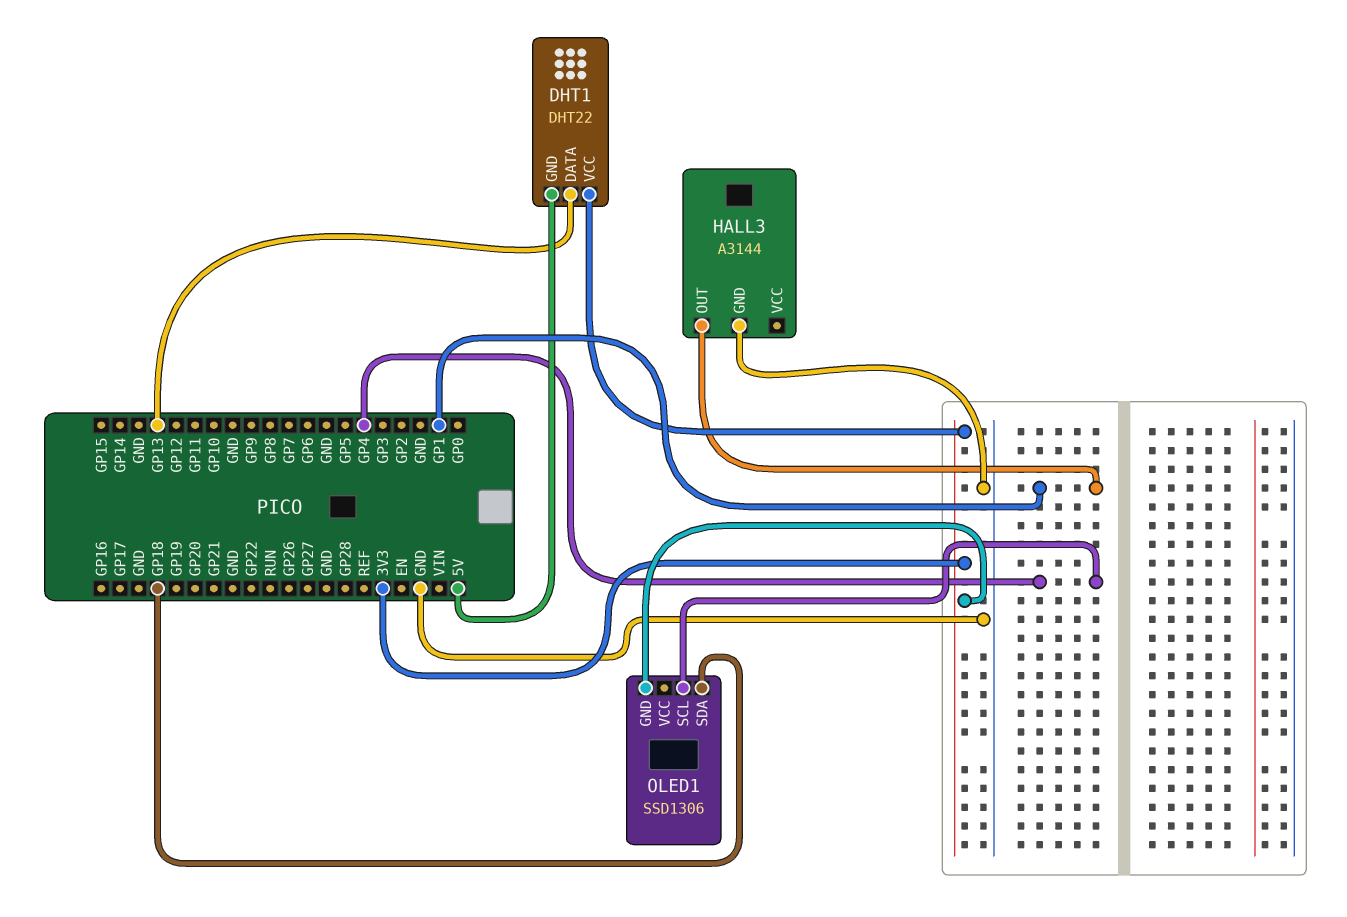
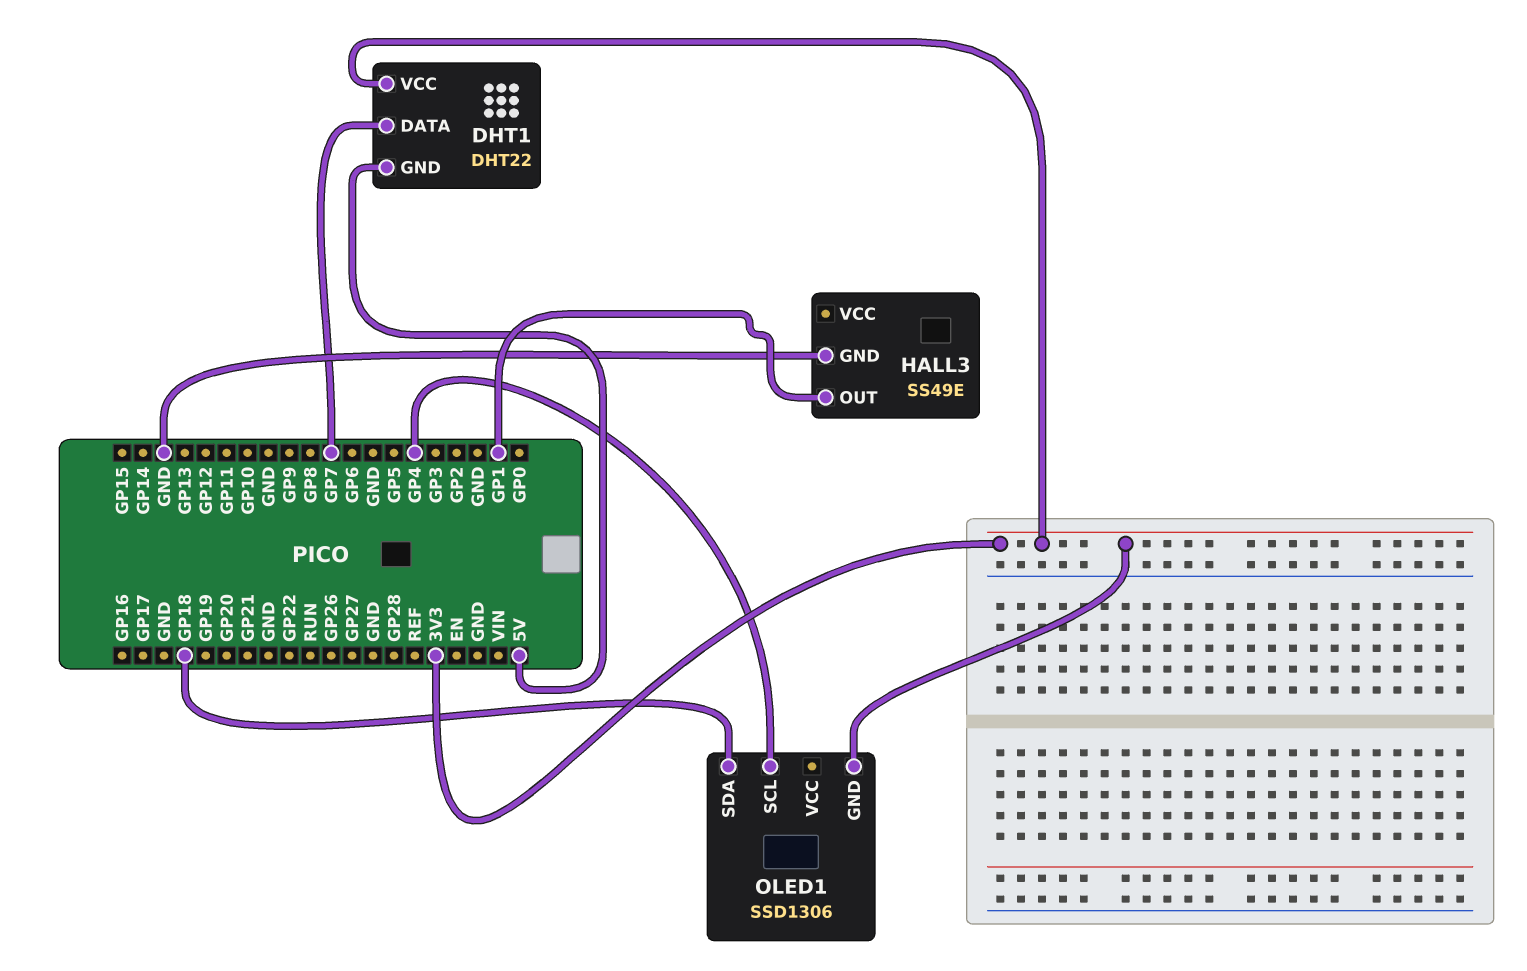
DHT1 pin DATA: GP13 -> GP7
HALL3: A3144 -> SS49E

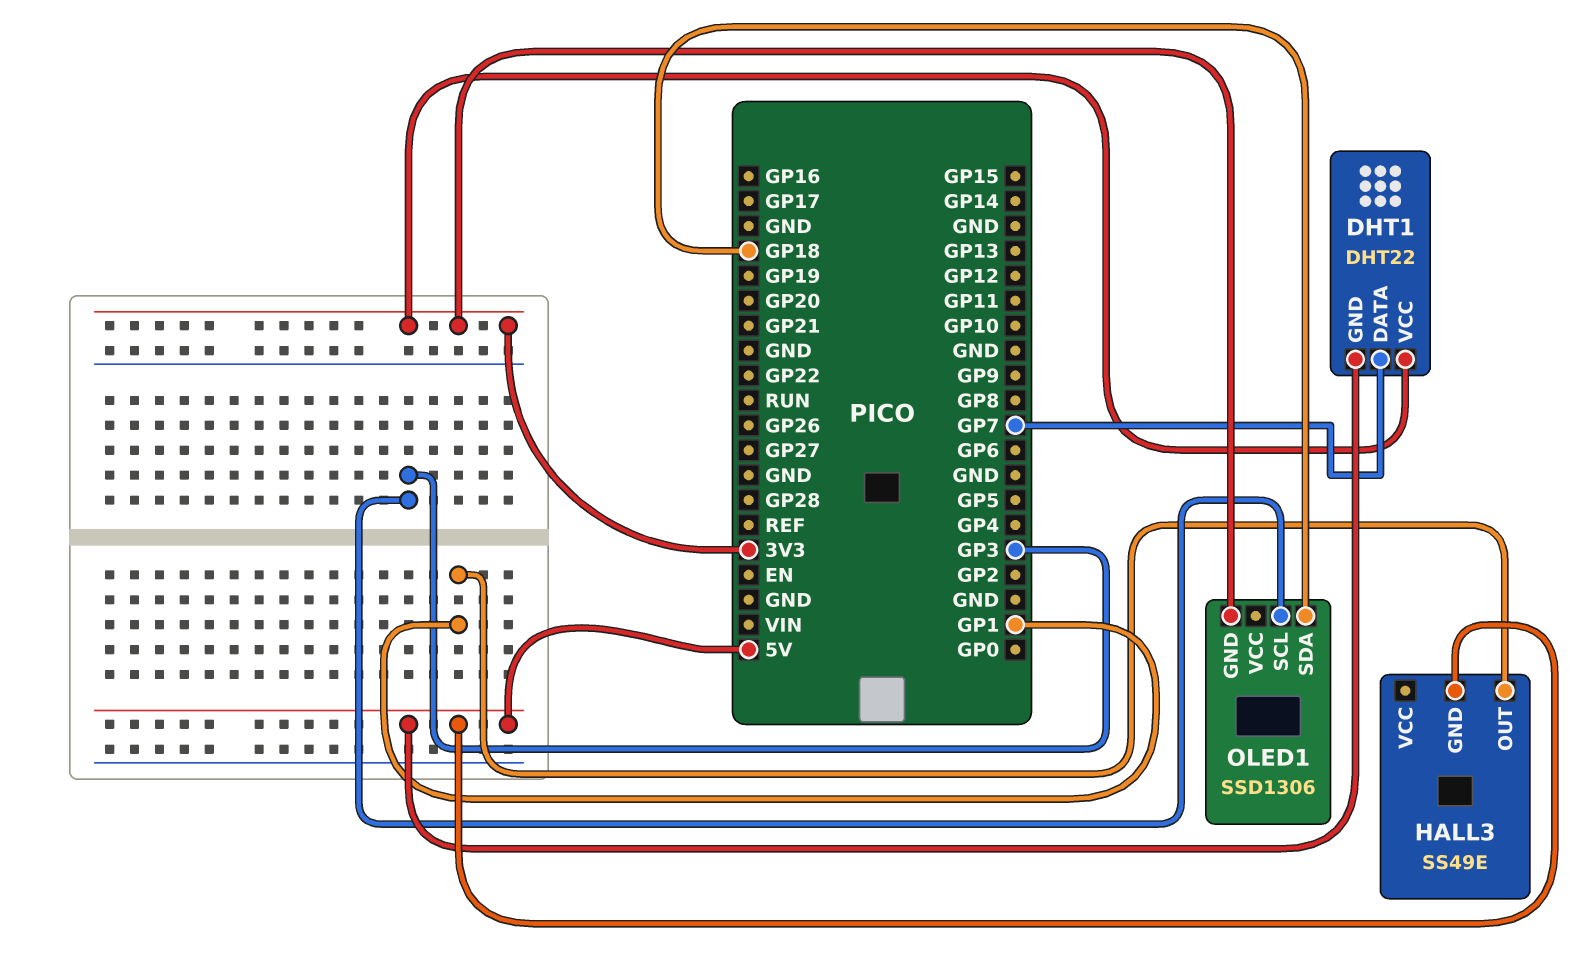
HALL3 pin GND: GND -> 5V
OLED1 pin SCL: GP4 -> GP3

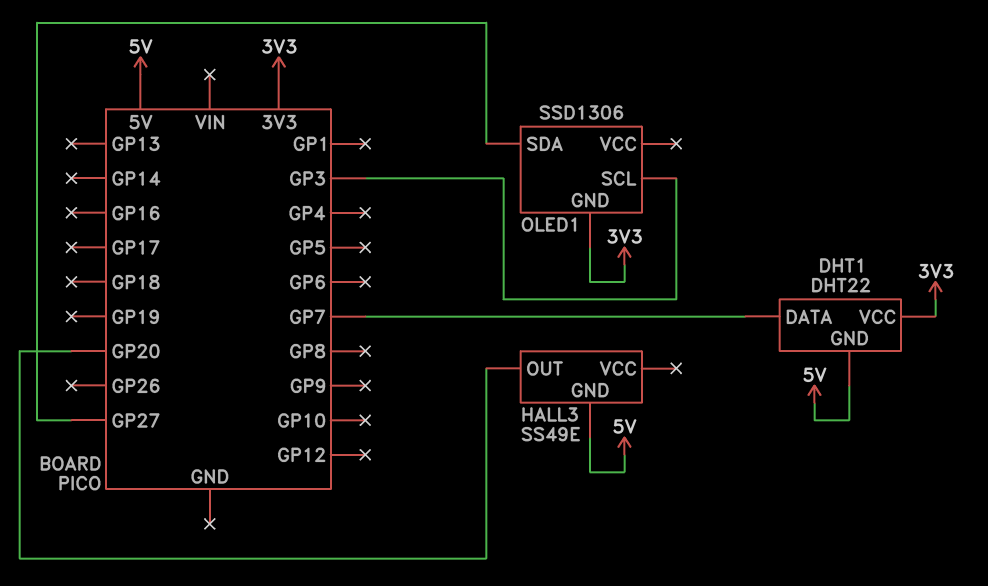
HALL3 pin OUT: GP1 -> GP20
OLED1 pin SDA: GP18 -> GP27

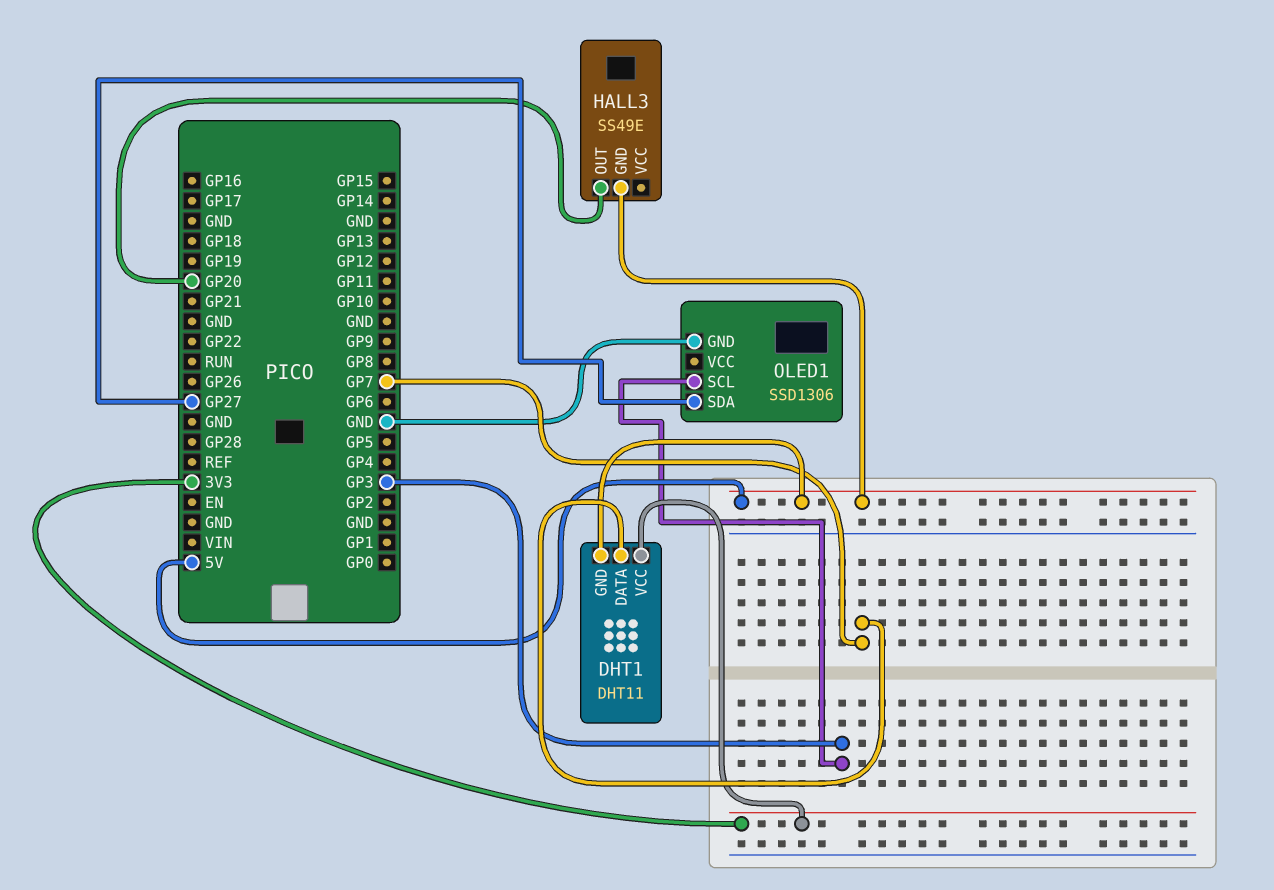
DHT1: DHT22 -> DHT11
OLED1 pin GND: 3V3 -> GND

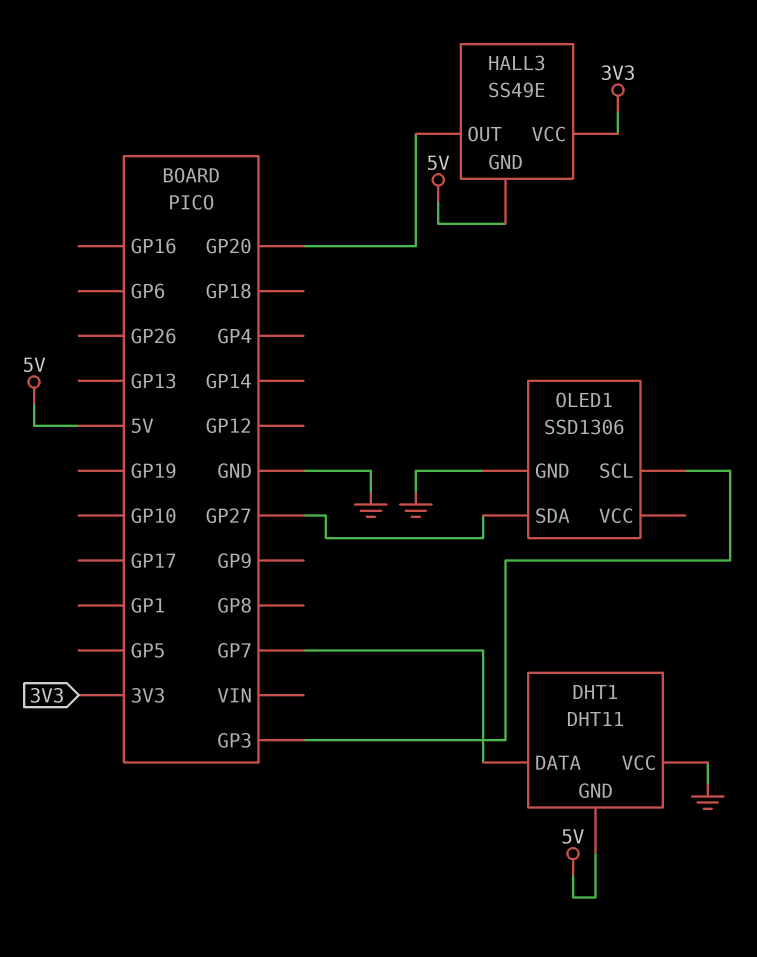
DHT1 pin VCC: 3V3 -> GND
HALL3 pin VCC: none -> 3V3

